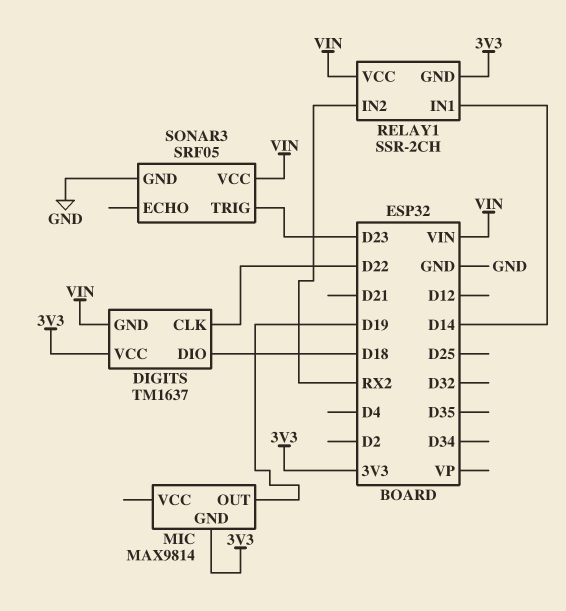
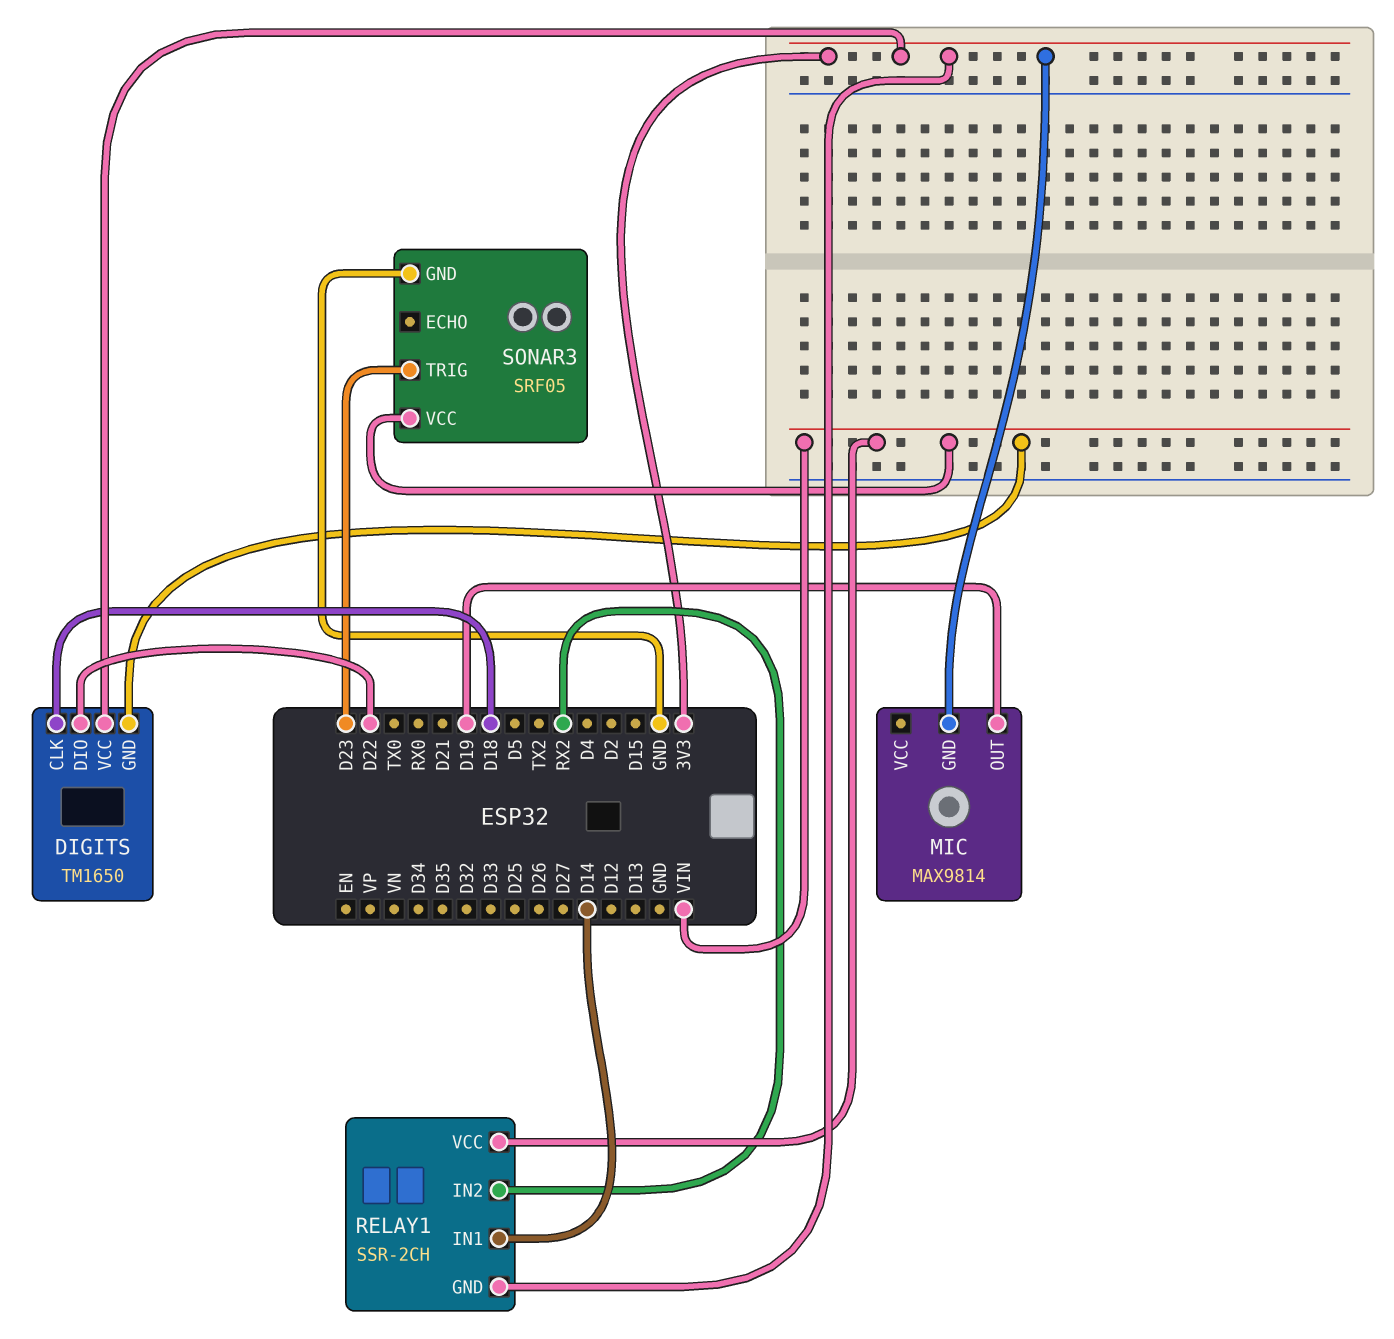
DIGITS: TM1637 -> TM1650
DIGITS pin CLK: D22 -> D18
DIGITS pin DIO: D18 -> D22

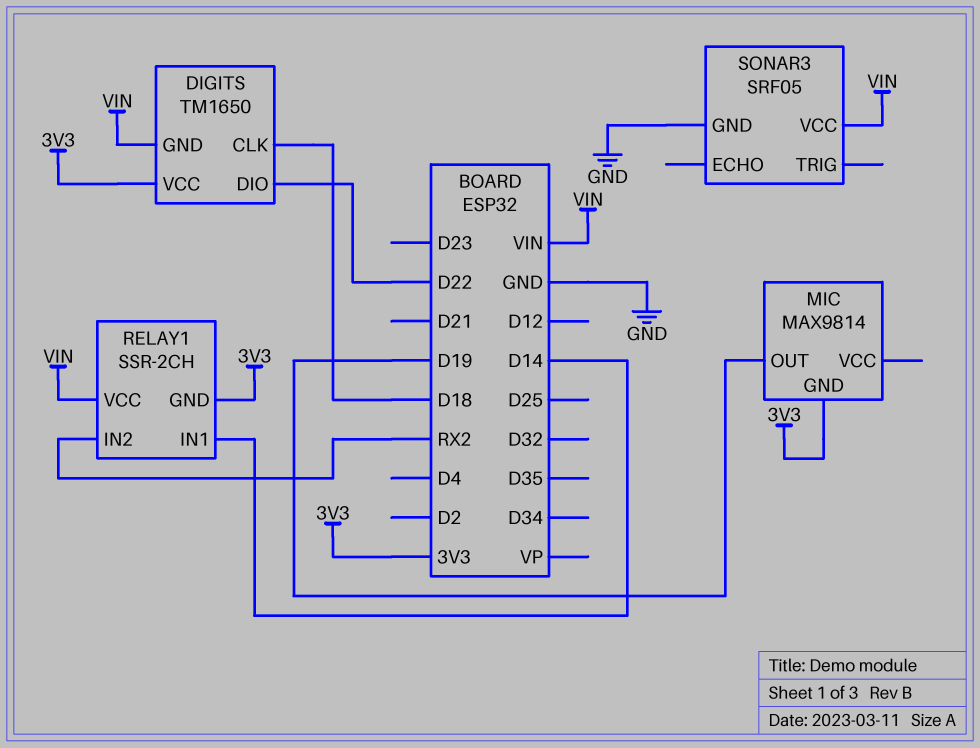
SONAR3 pin TRIG: D23 -> none

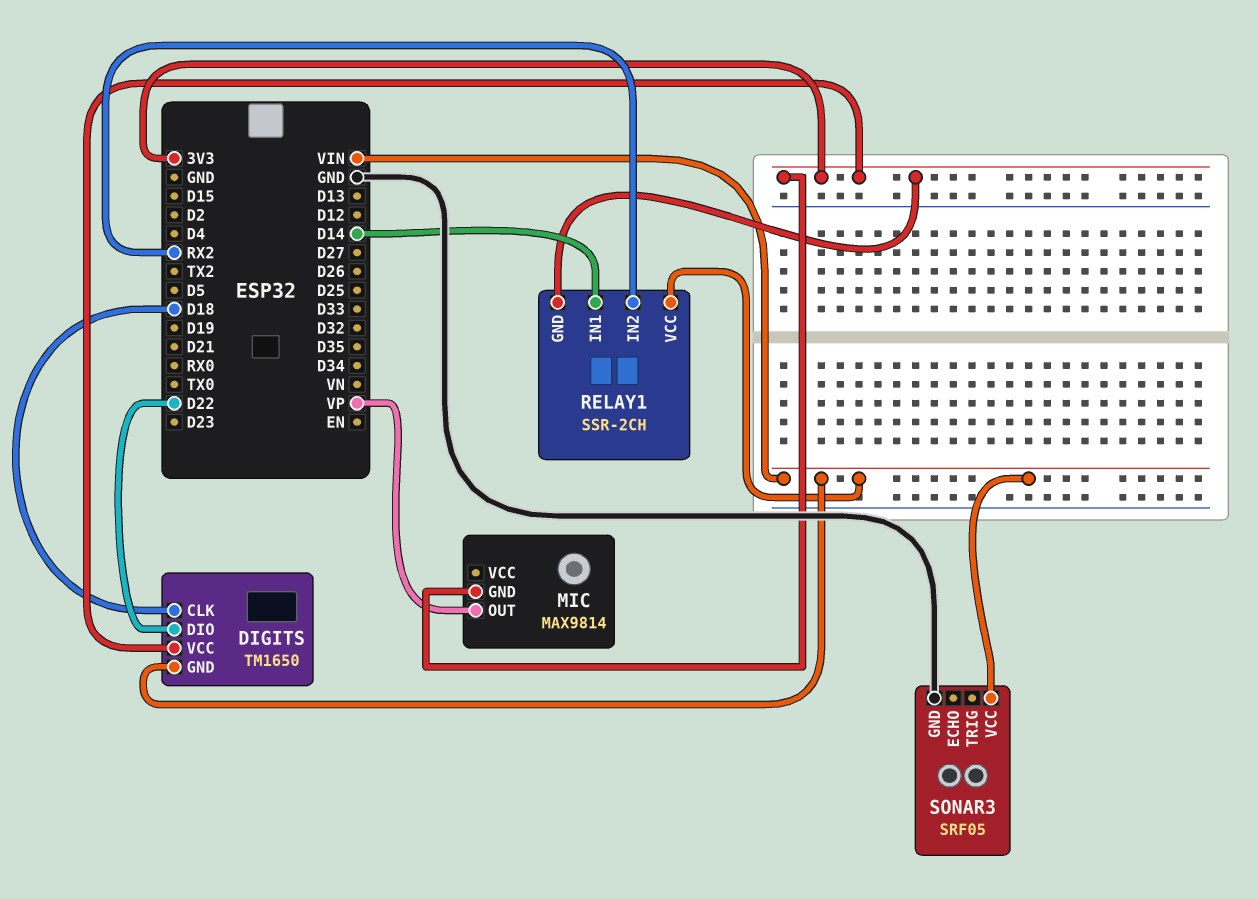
MIC pin OUT: D19 -> VP

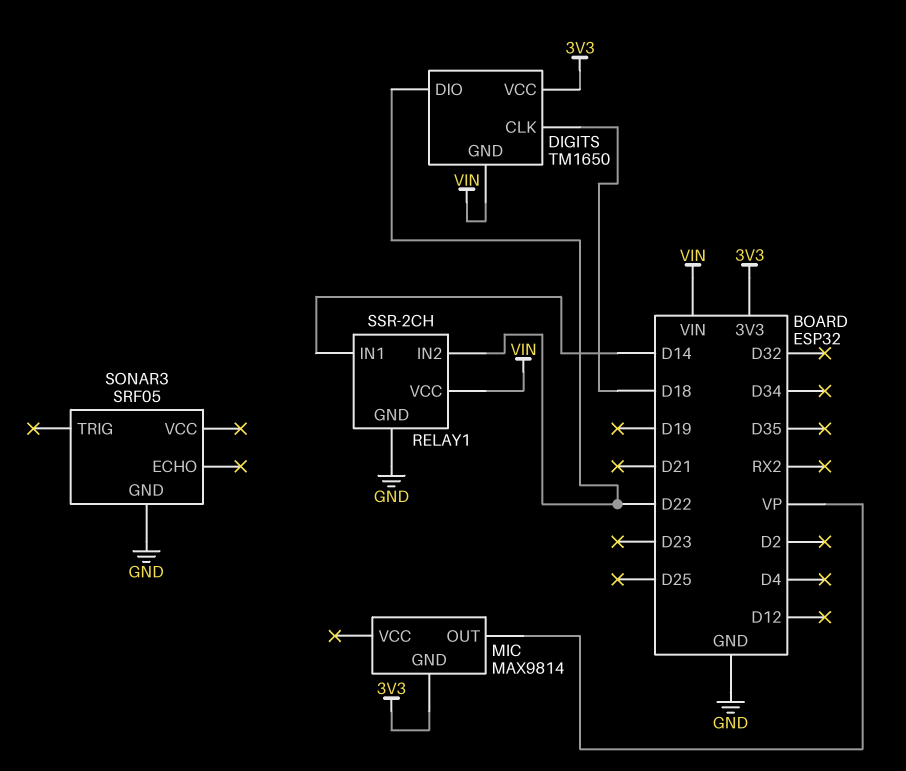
RELAY1 pin GND: 3V3 -> GND
RELAY1 pin IN2: RX2 -> D22
SONAR3 pin VCC: VIN -> none

